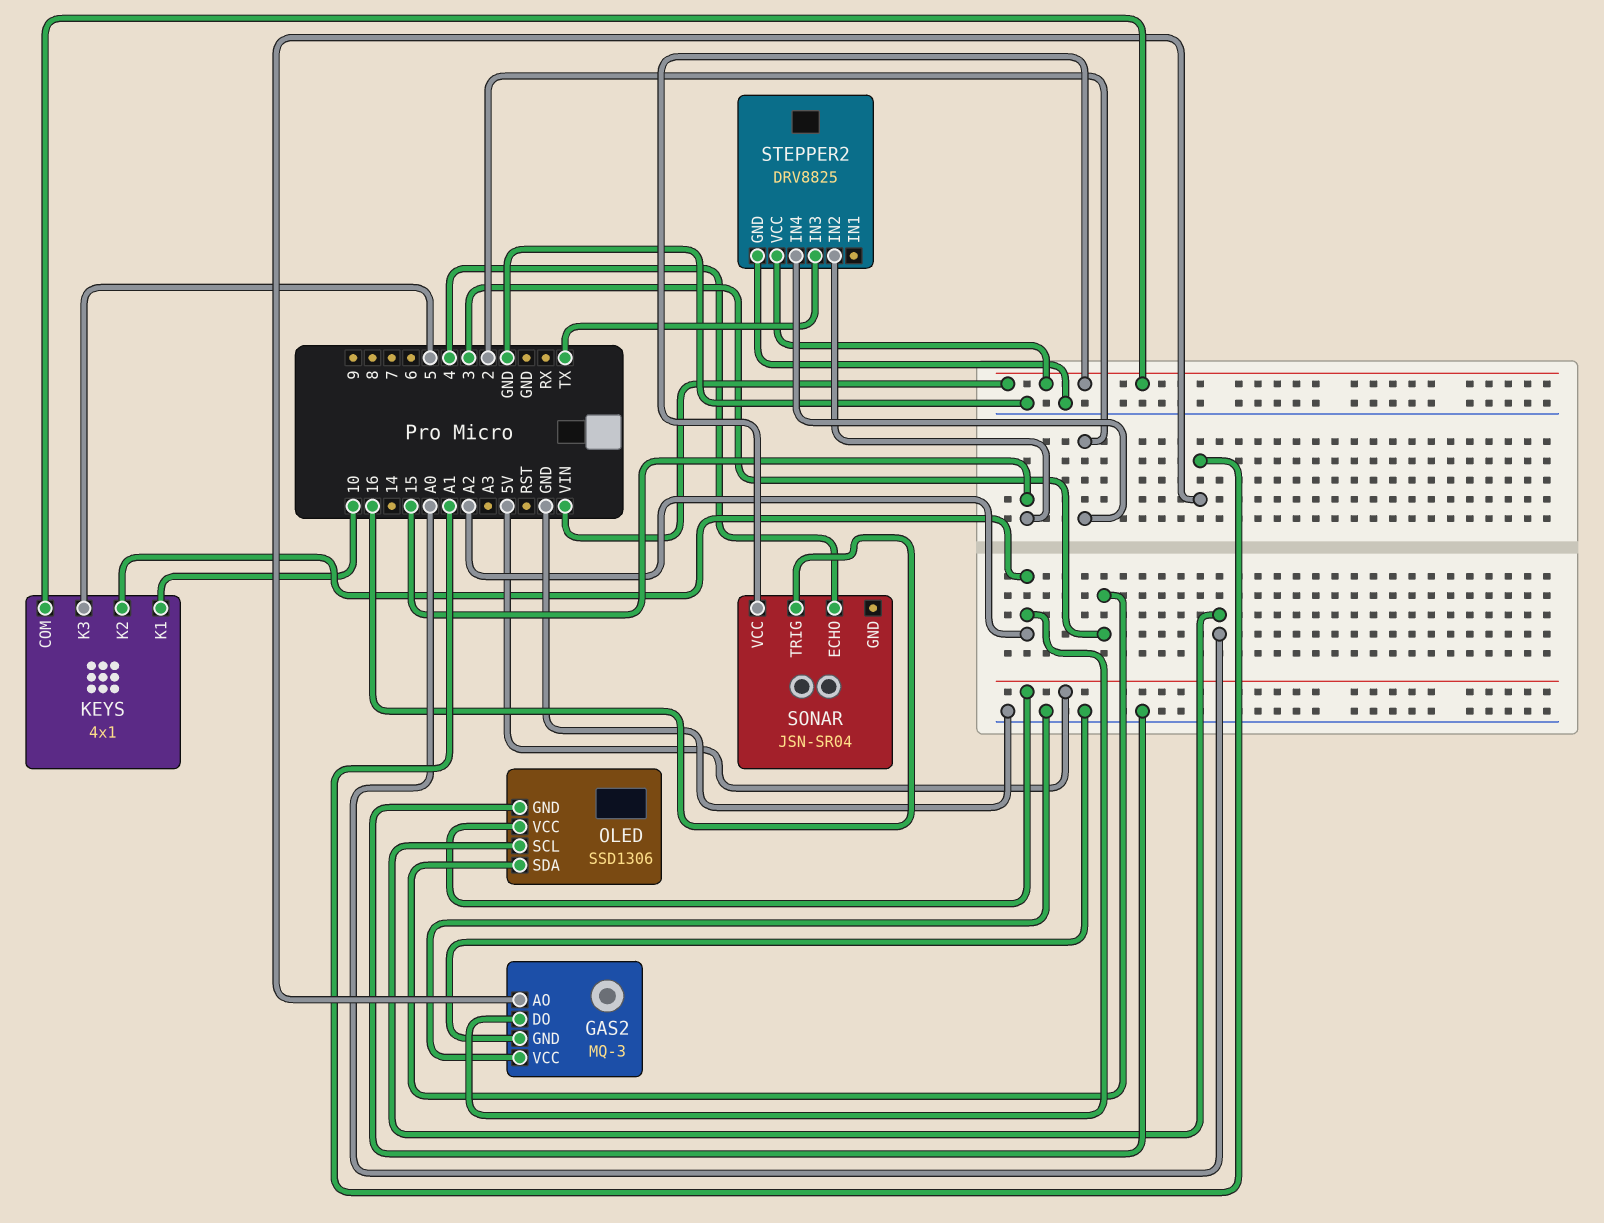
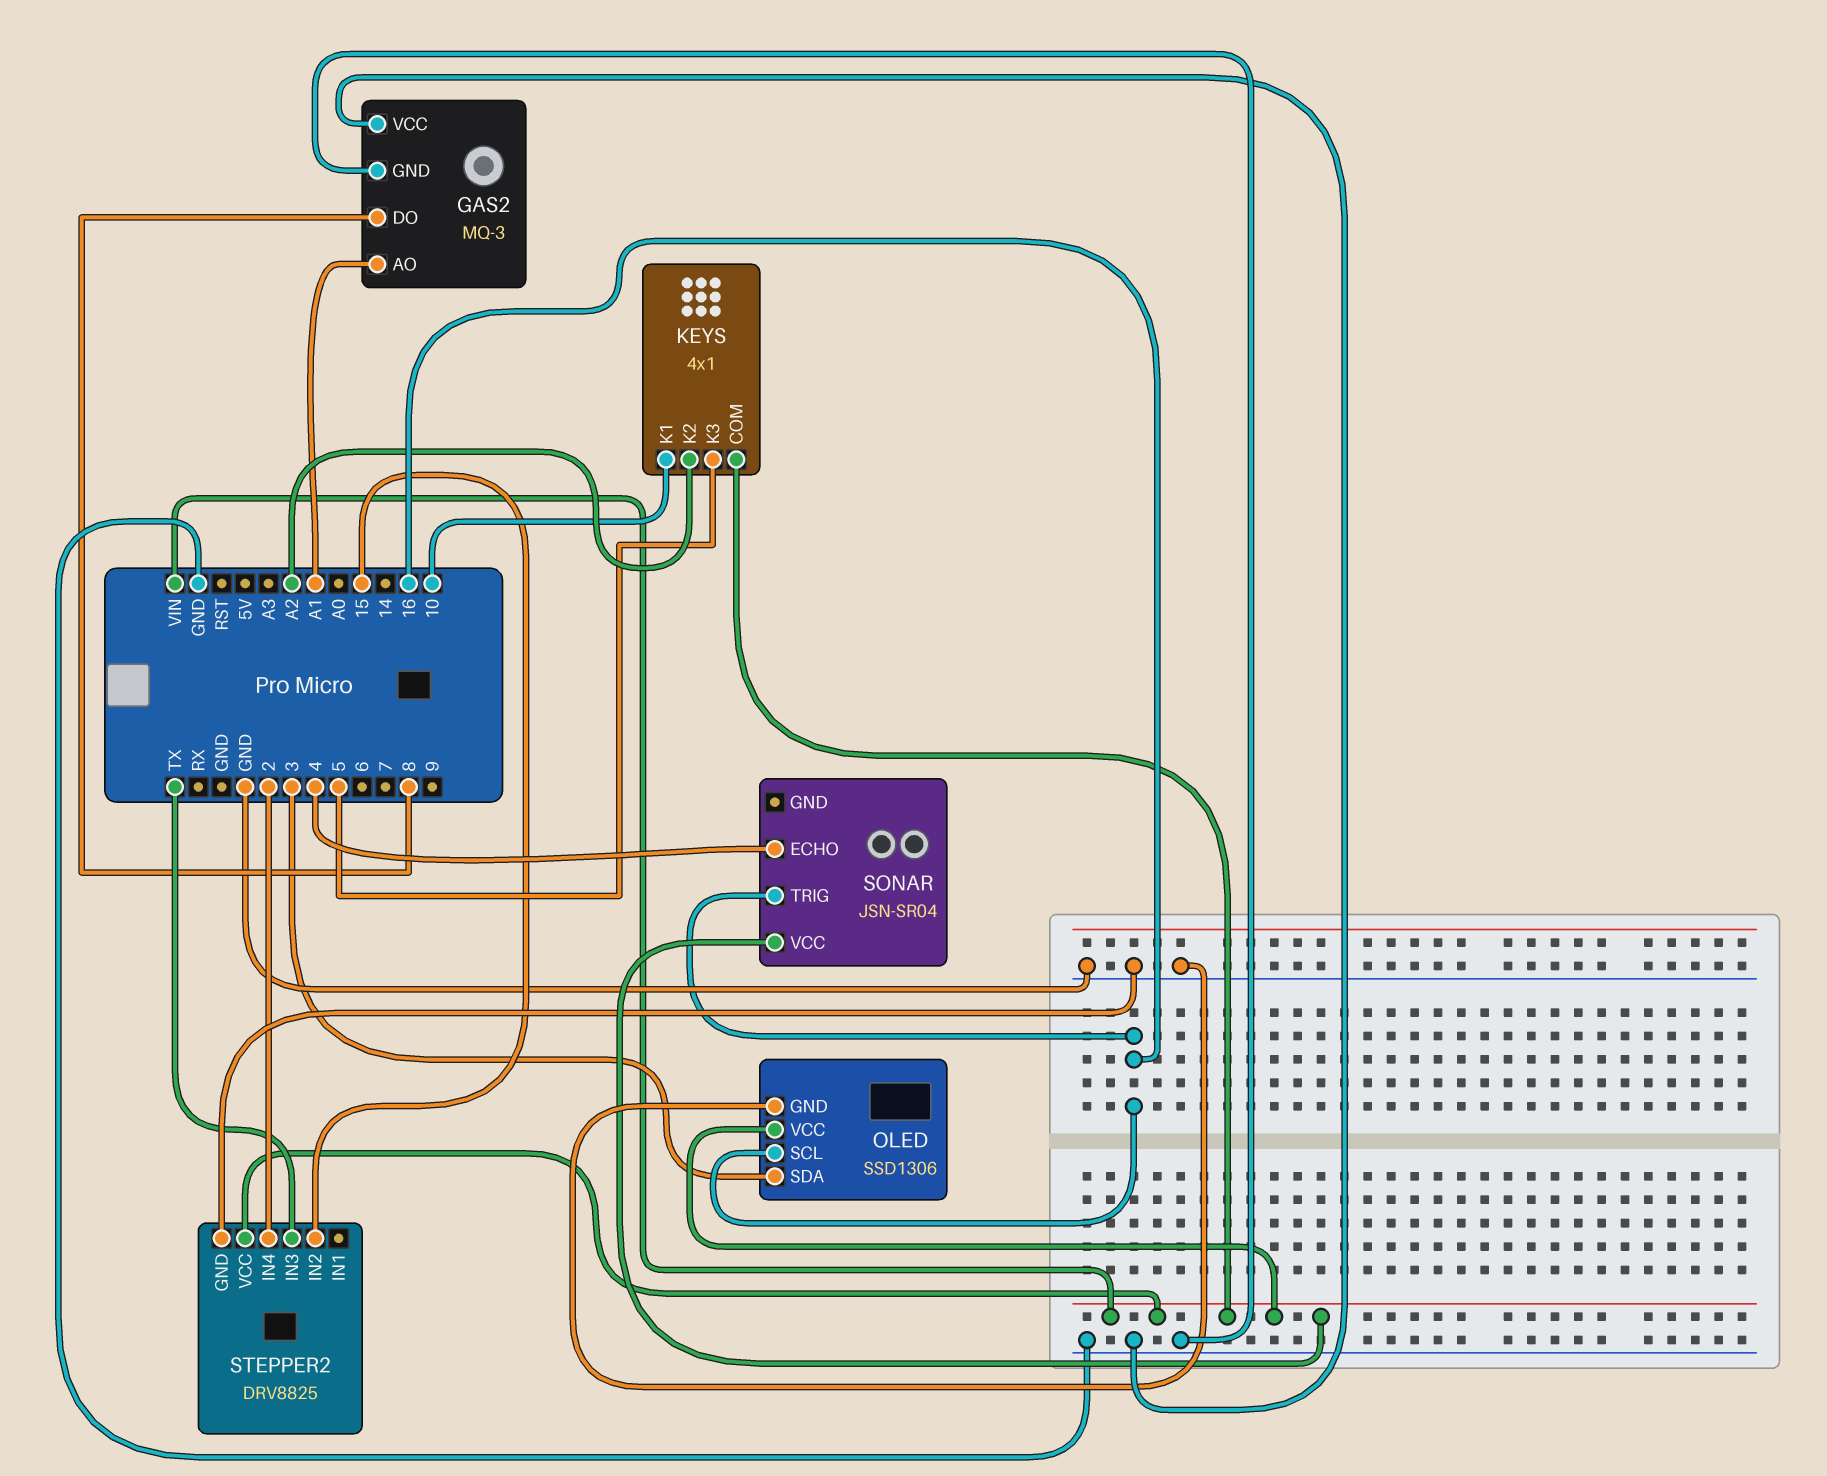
GAS2 pin DO: A2 -> 8
OLED pin SCL: A0 -> 16
OLED pin VCC: 5V -> VIN

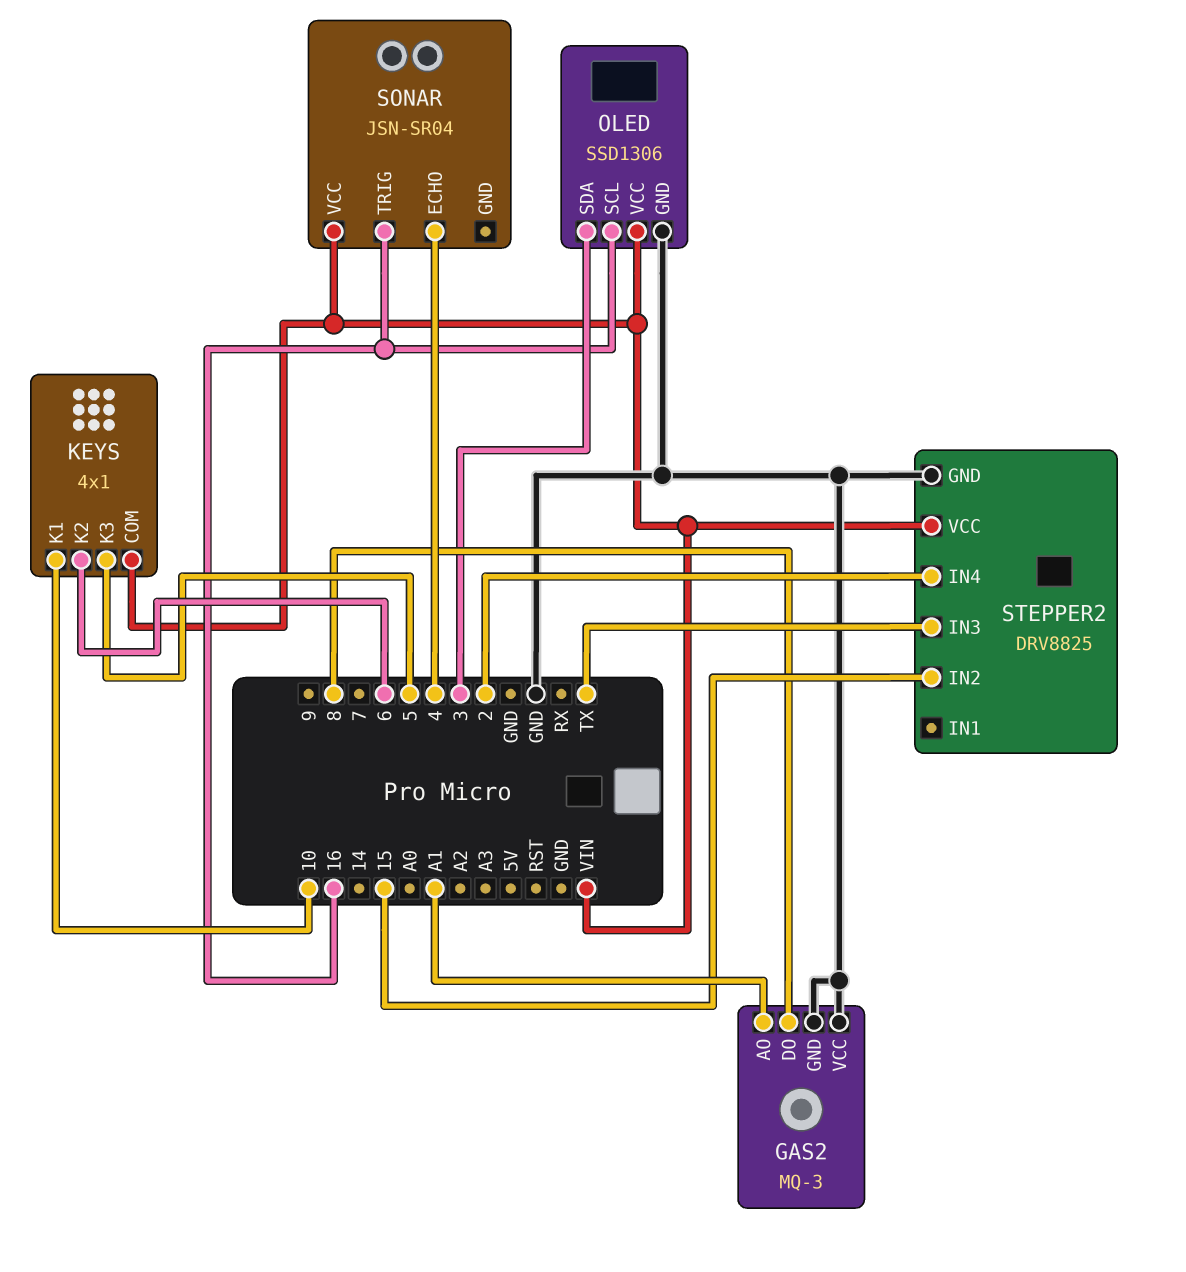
KEYS pin K2: A2 -> 6

